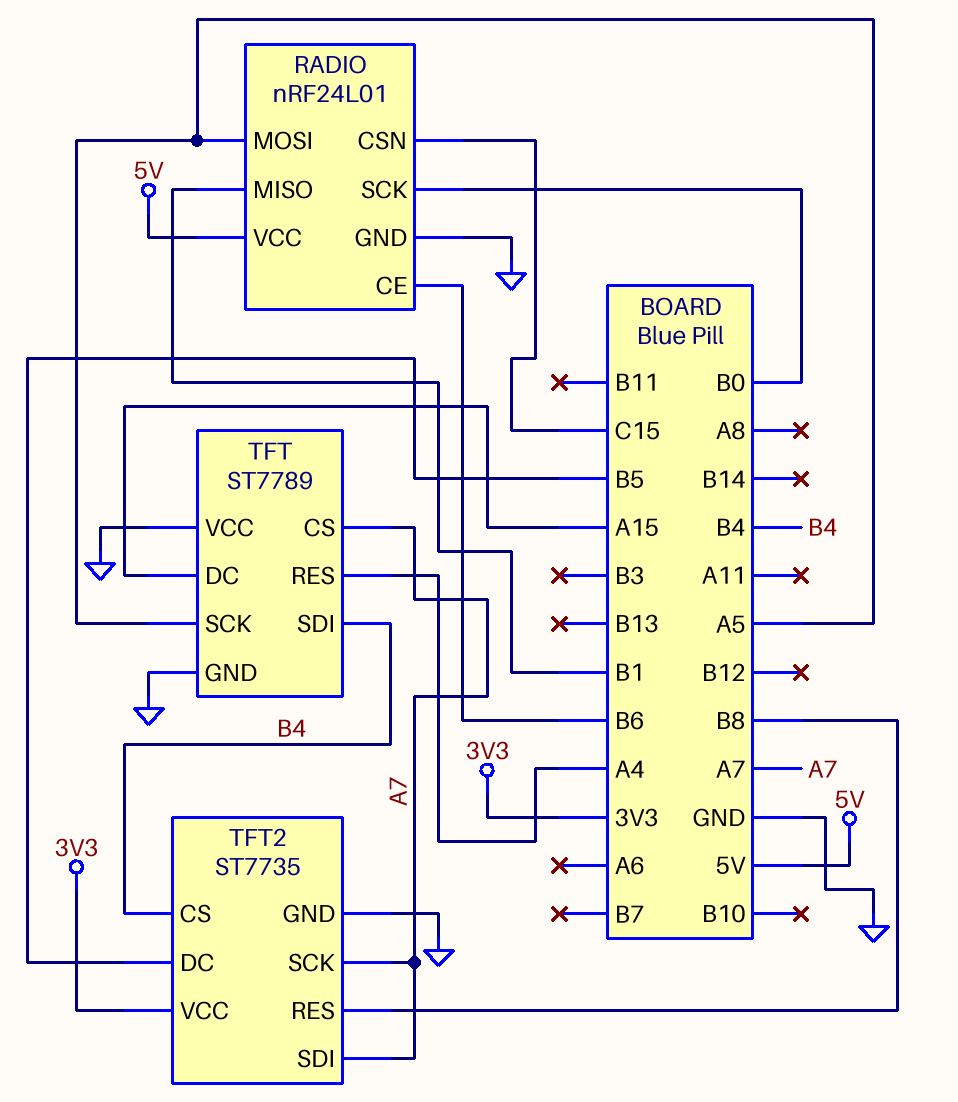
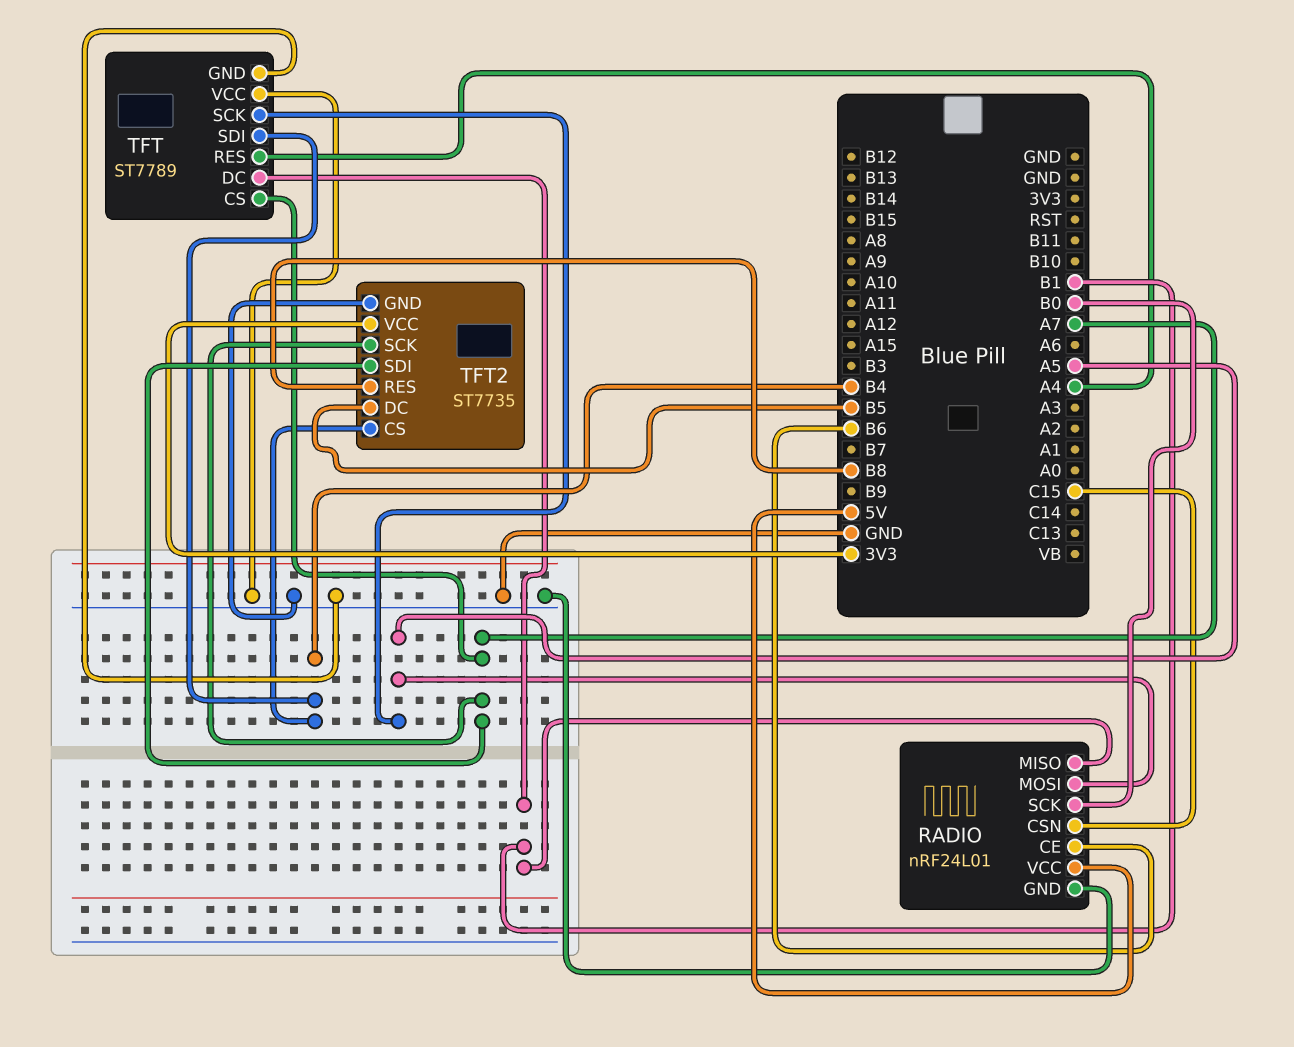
TFT pin DC: A15 -> B1

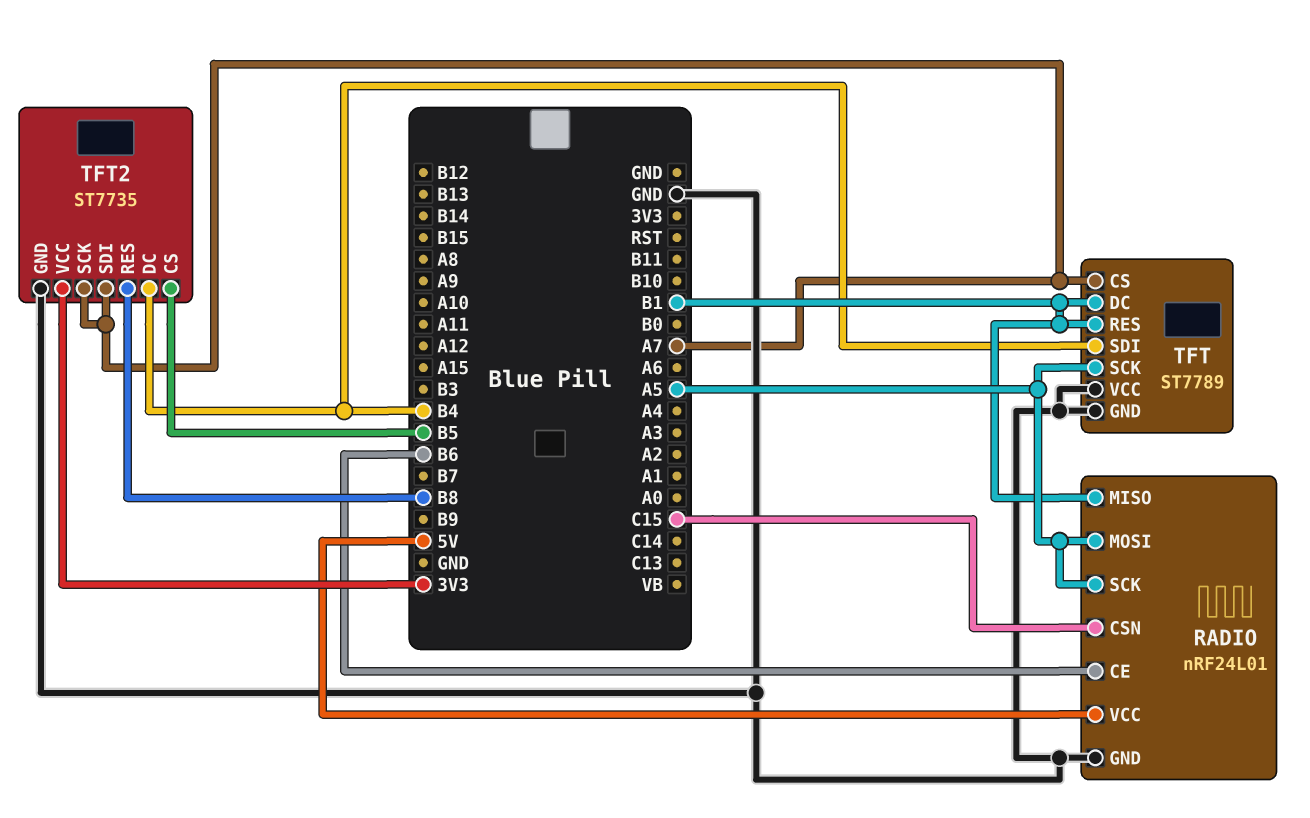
RADIO pin SCK: B0 -> A5
TFT pin RES: A4 -> B1
TFT2 pin CS: B4 -> B5
TFT2 pin DC: B5 -> B4

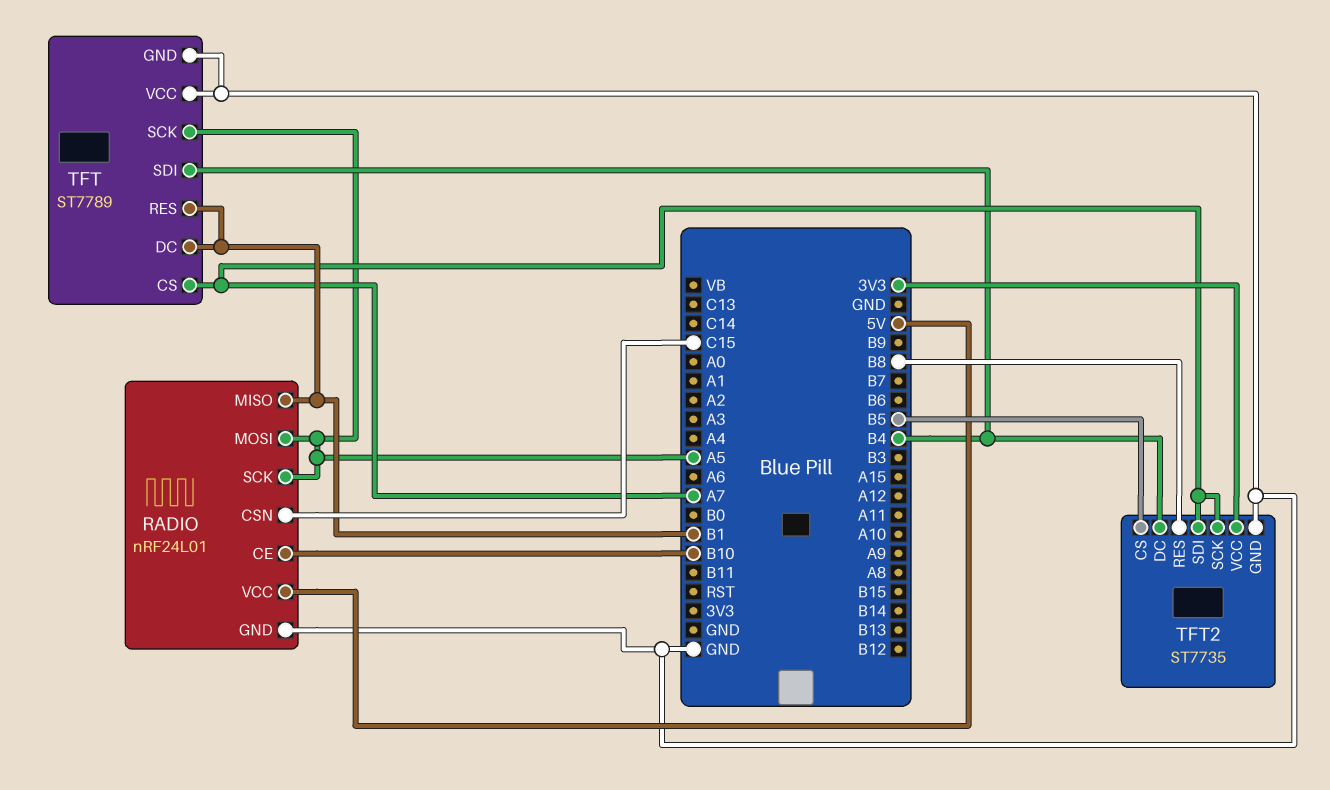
RADIO pin CE: B6 -> B10

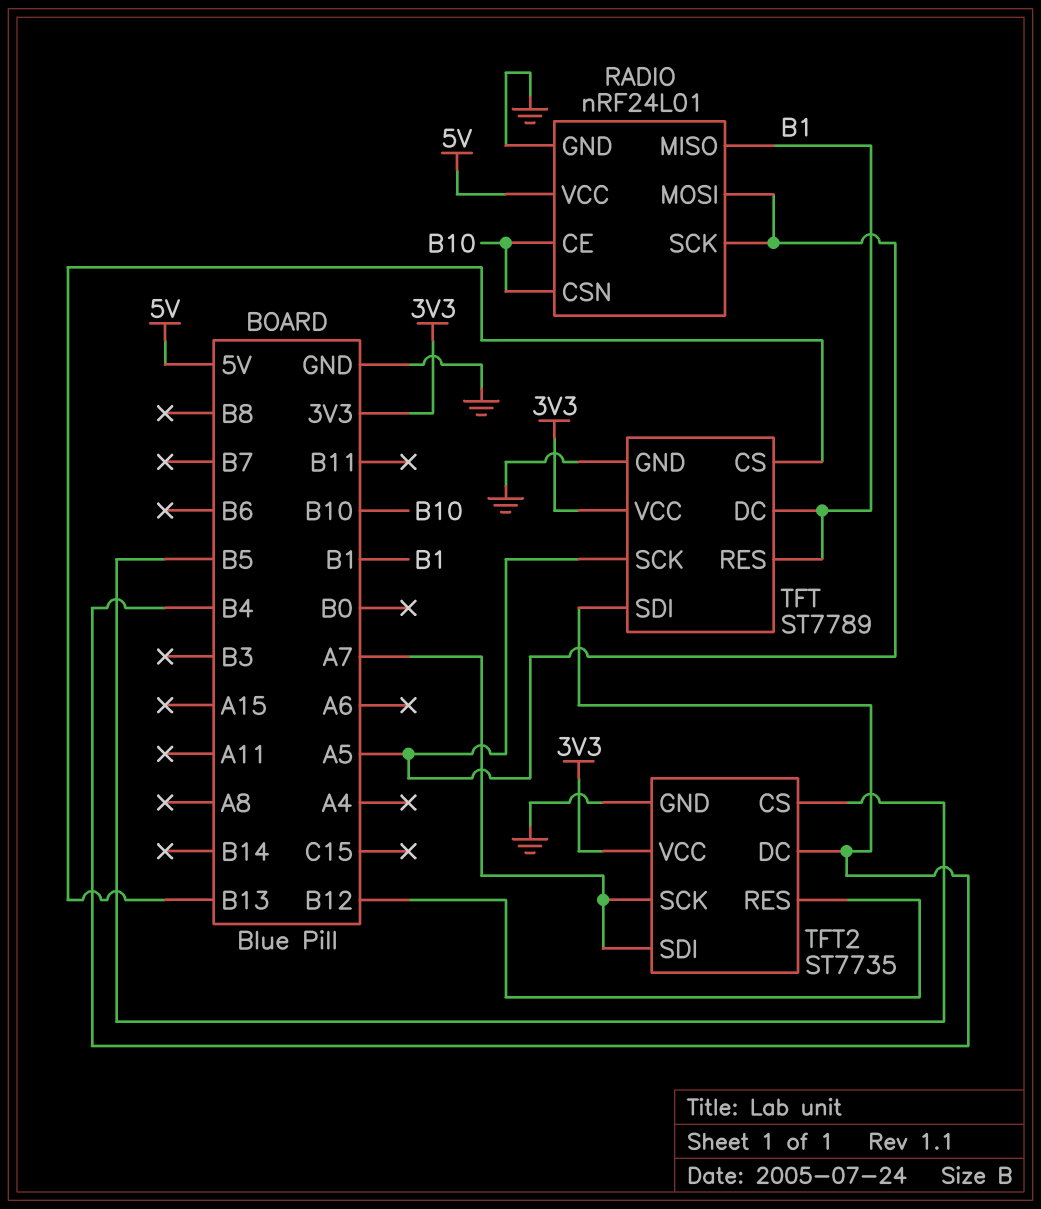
RADIO pin CSN: C15 -> B10
TFT pin CS: A7 -> B13
TFT pin VCC: GND -> 3V3
TFT2 pin RES: B8 -> B12

